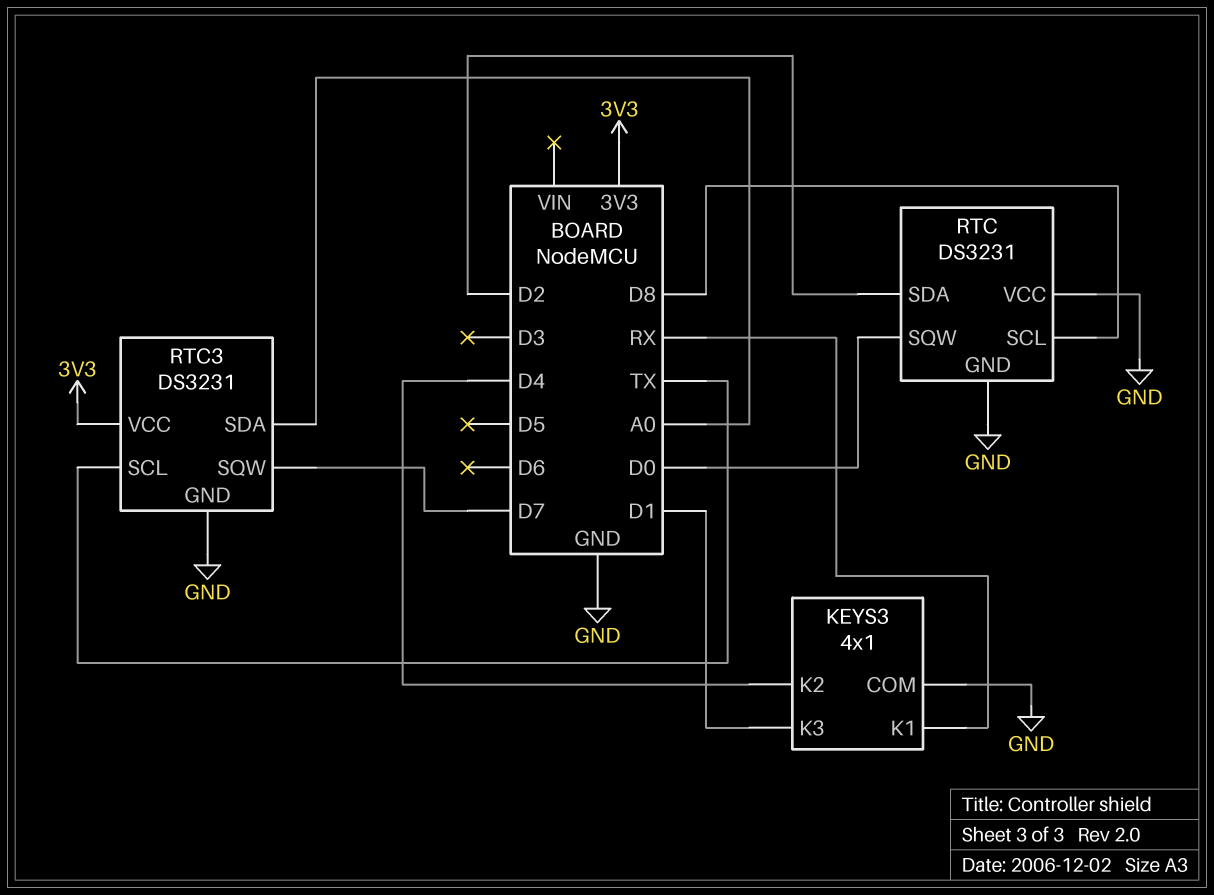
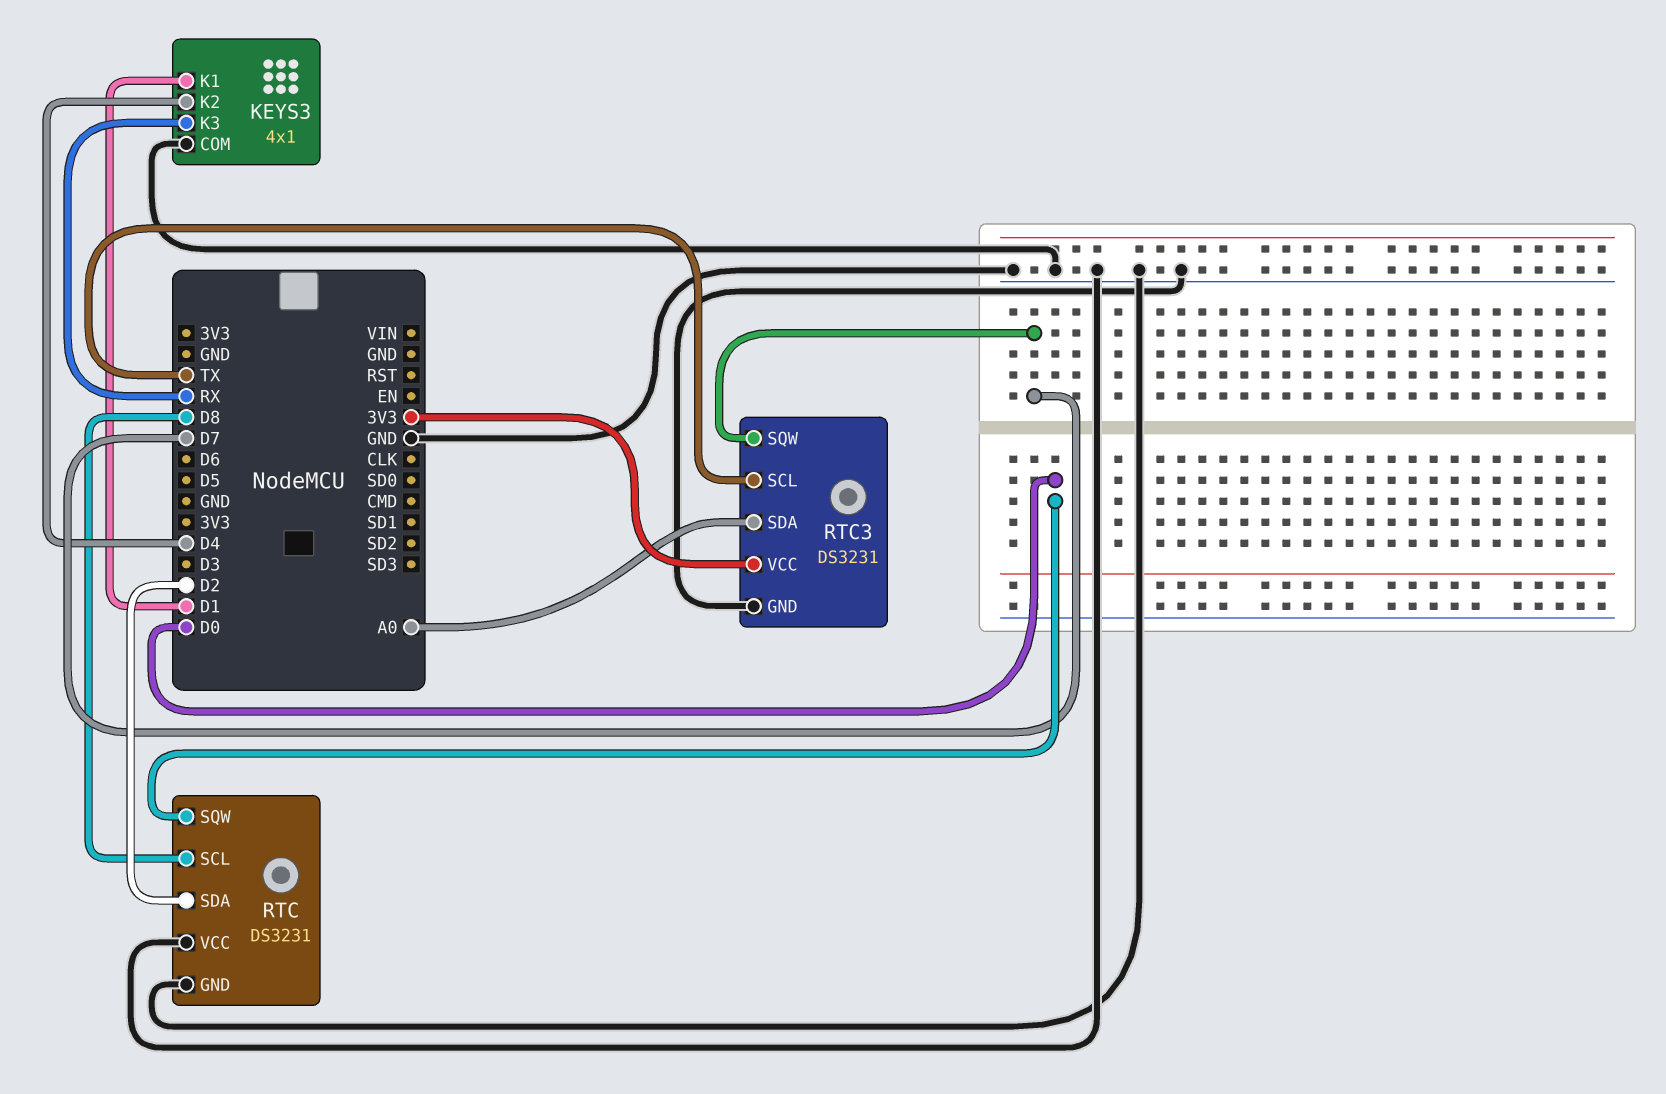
KEYS3 pin K1: RX -> D1
KEYS3 pin K3: D1 -> RX

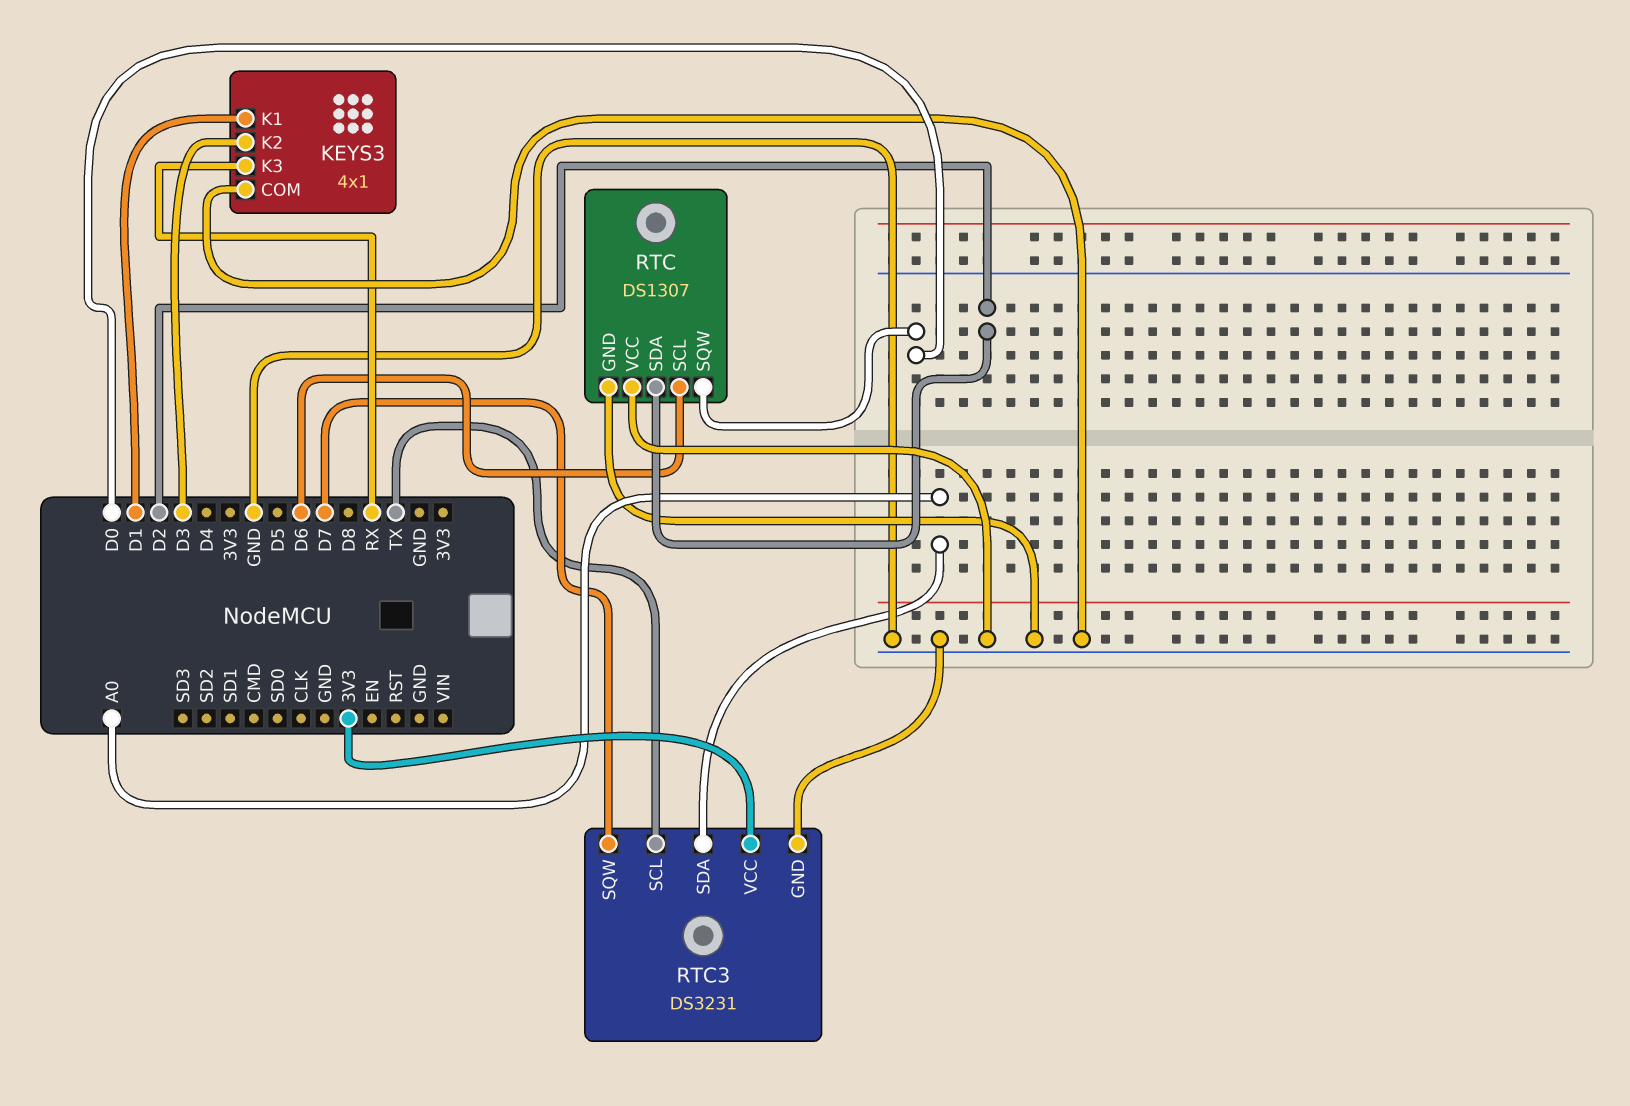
KEYS3 pin K2: D4 -> D3
RTC: DS3231 -> DS1307
RTC pin SCL: D8 -> D6

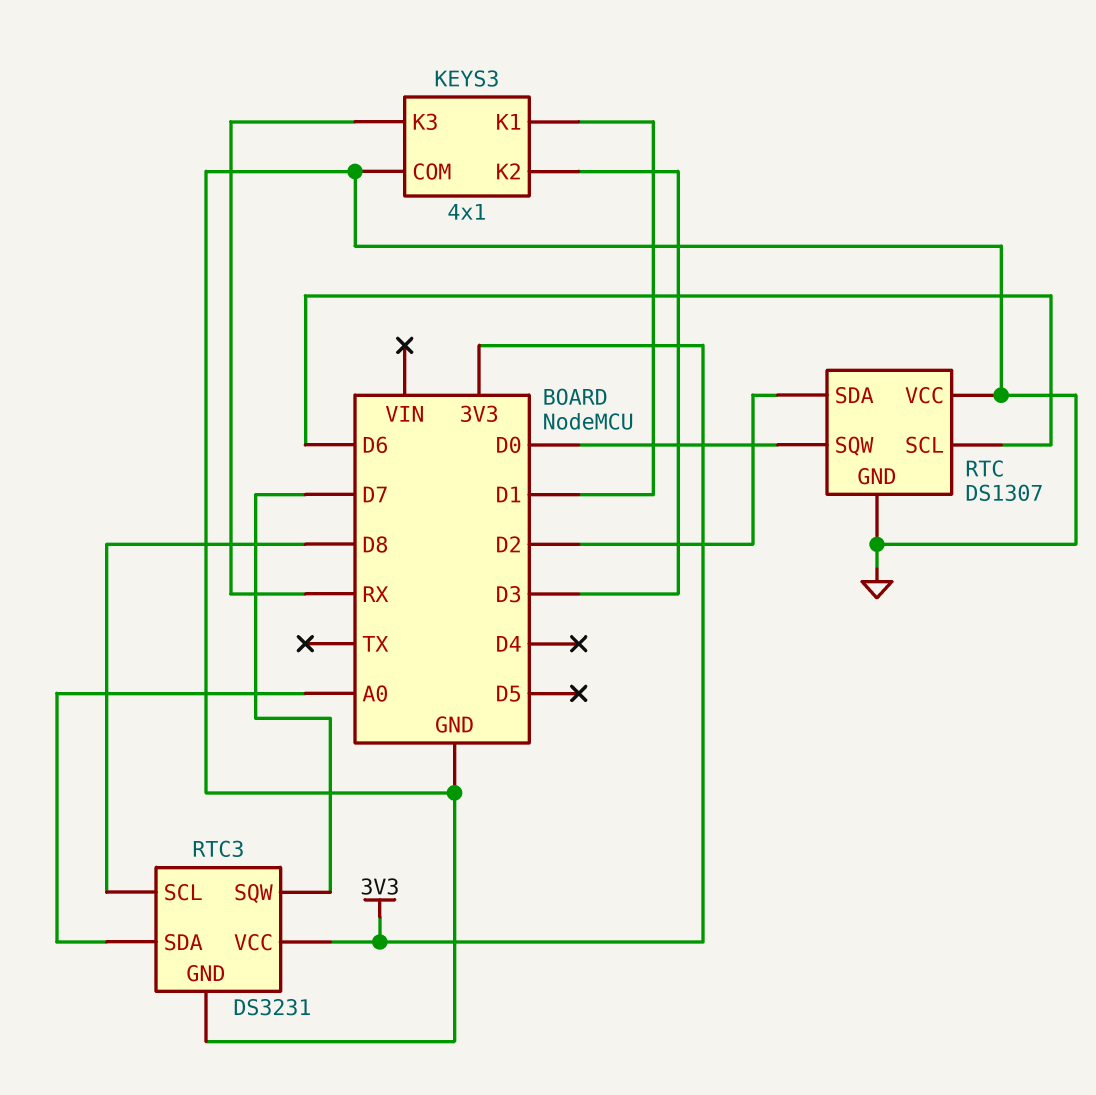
RTC3 pin SCL: TX -> D8

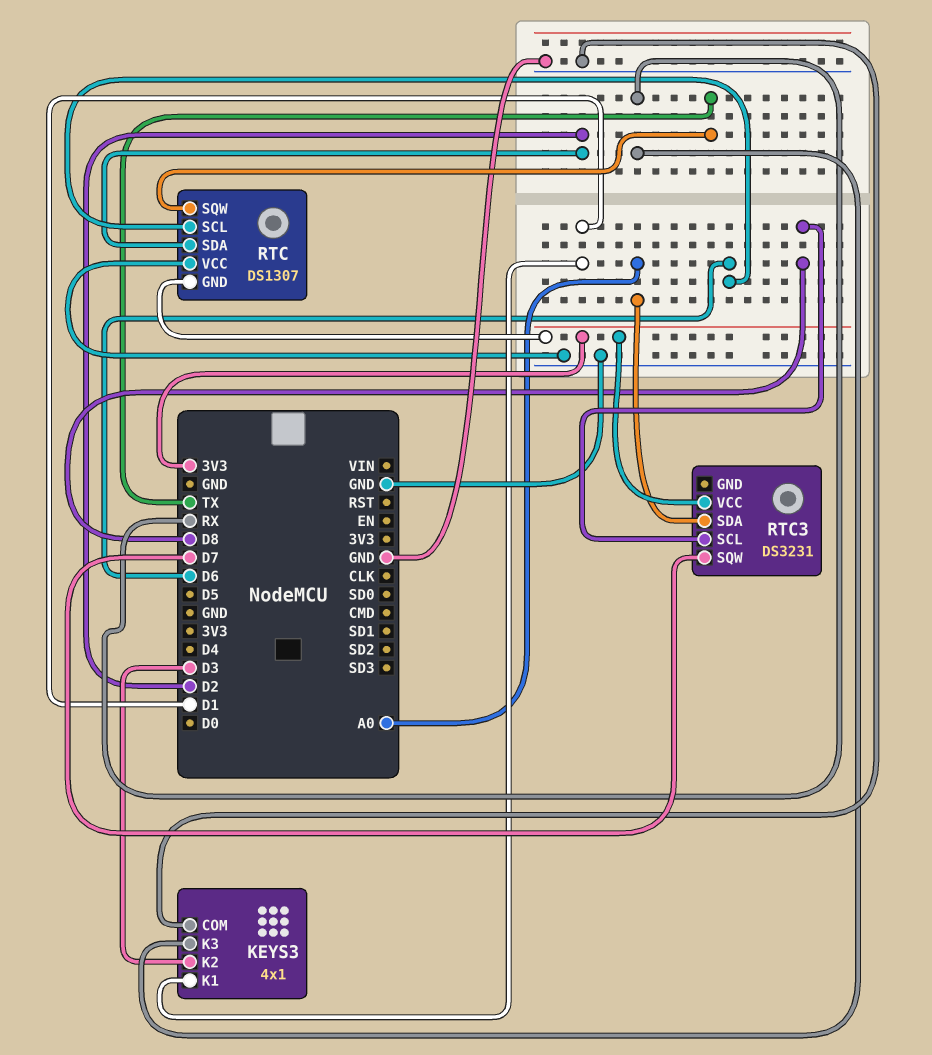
RTC pin GND: GND -> 3V3
RTC pin SQW: D0 -> TX
RTC3 pin GND: GND -> none

